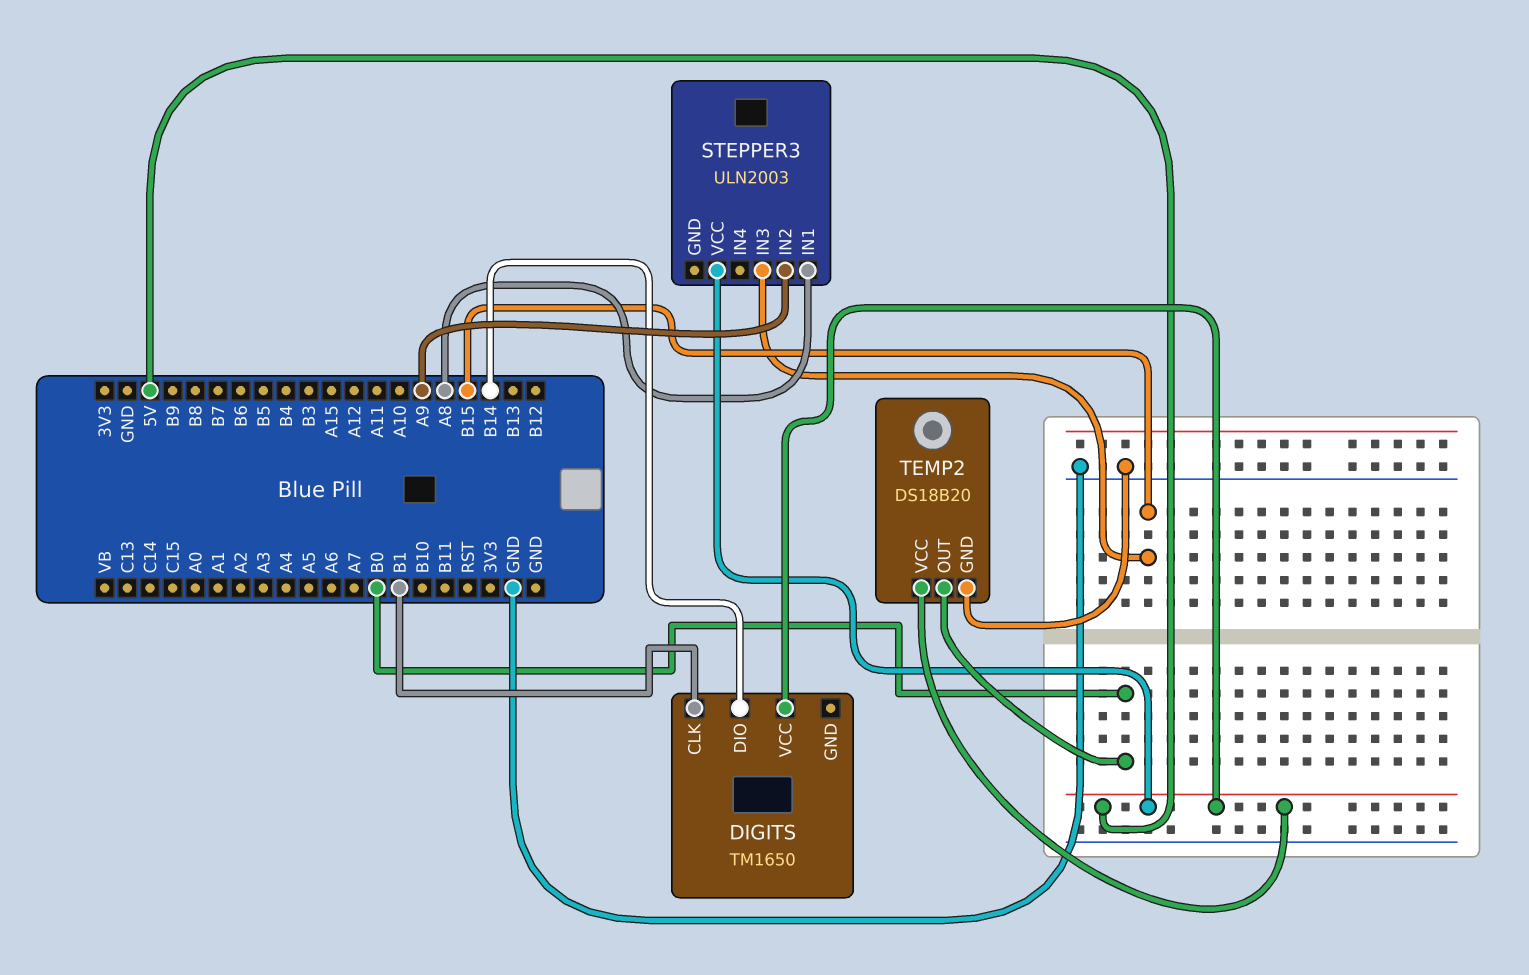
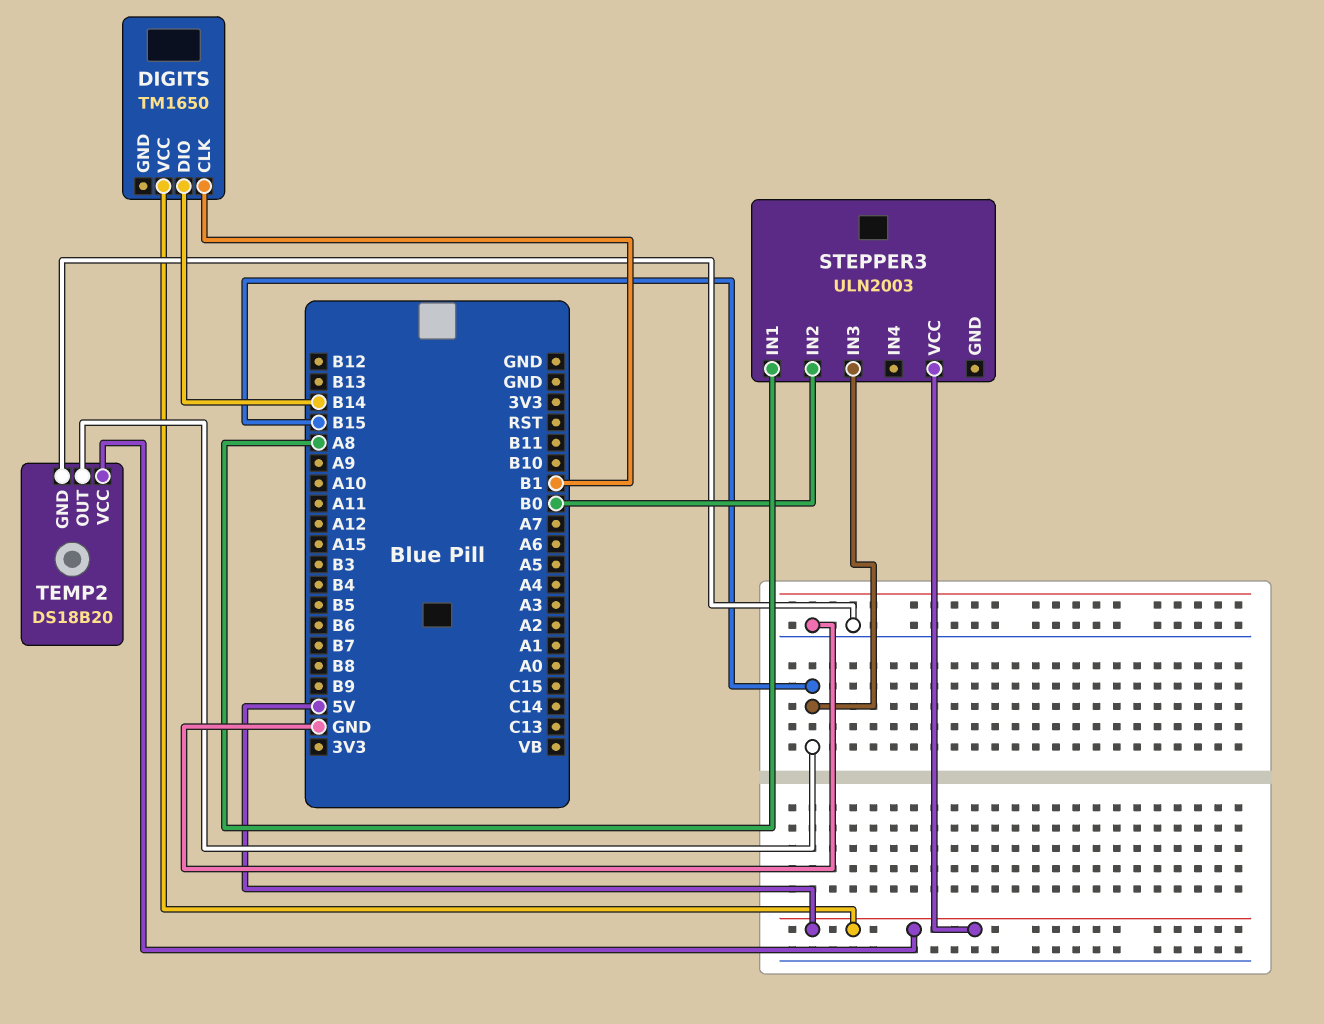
STEPPER3 pin IN2: A9 -> B0
TEMP2 pin OUT: B0 -> B15

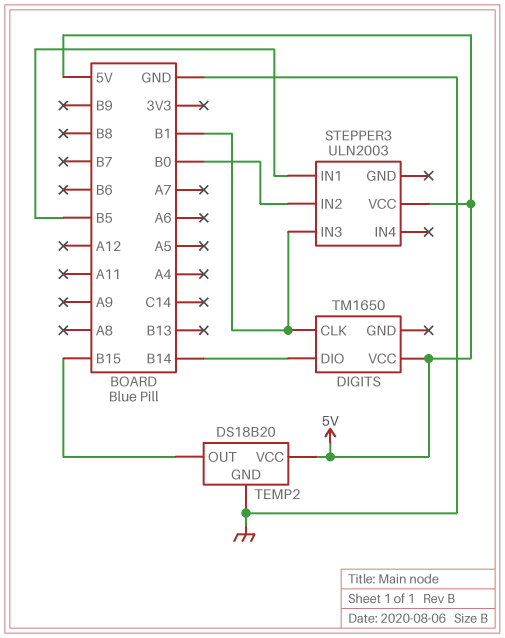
STEPPER3 pin IN1: A8 -> B5
STEPPER3 pin IN3: B15 -> B1

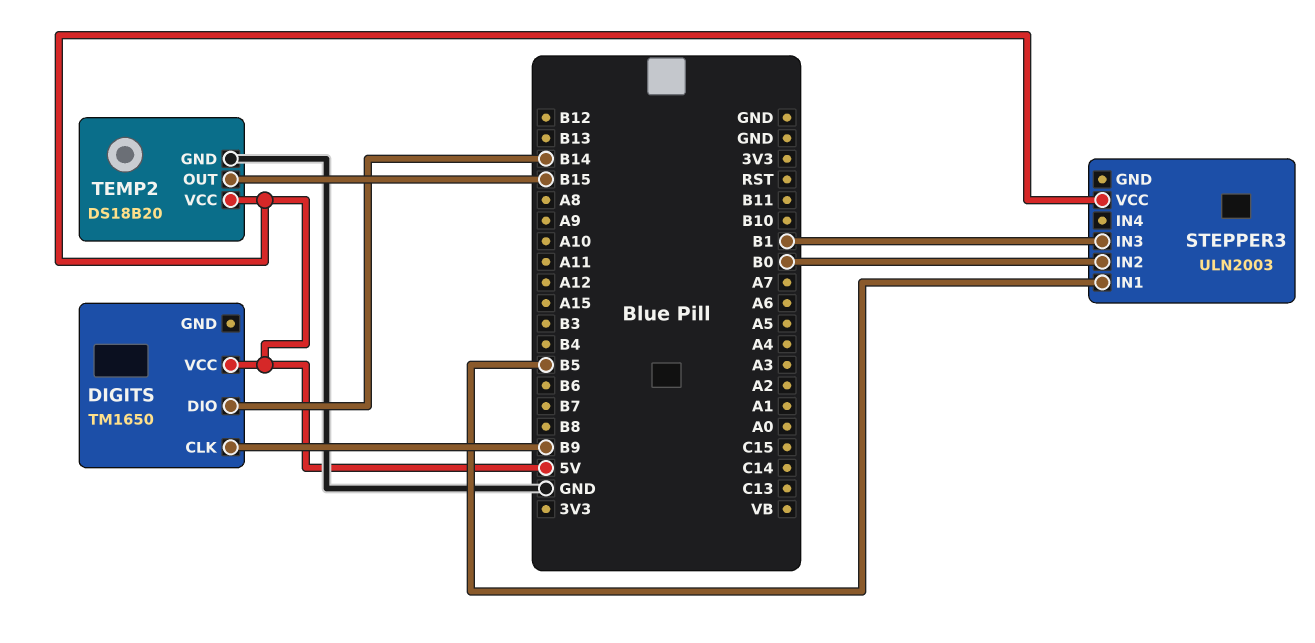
DIGITS pin CLK: B1 -> B9

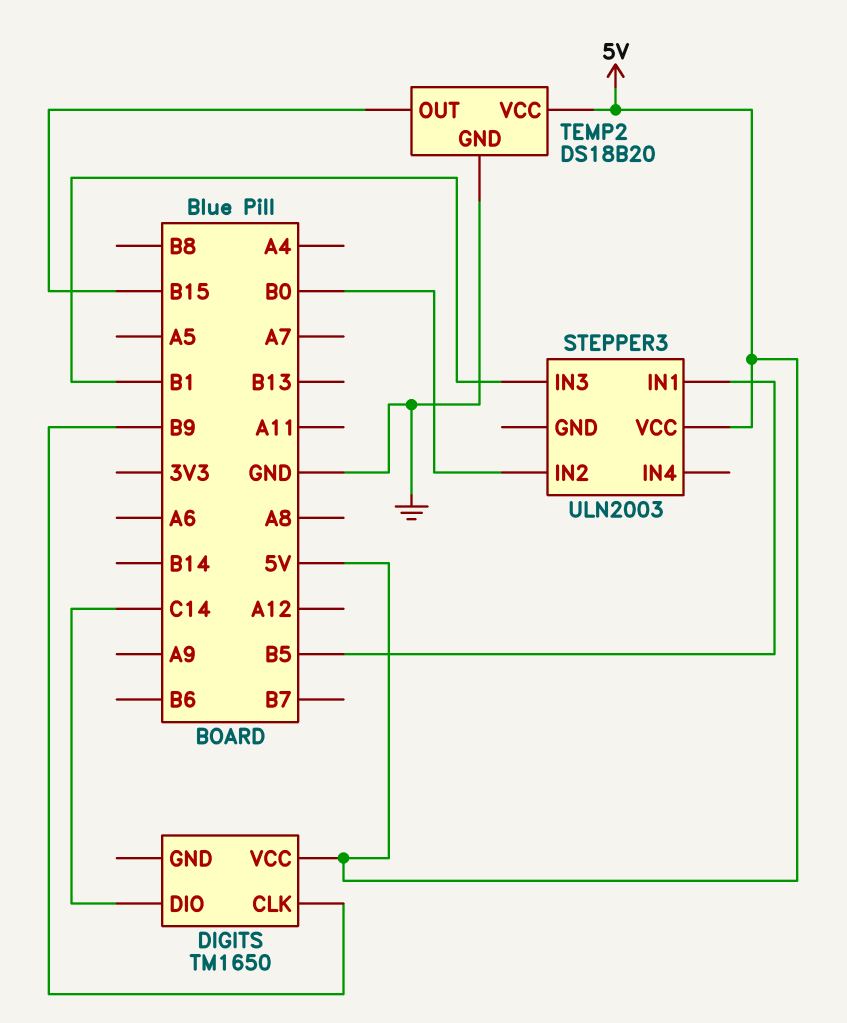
DIGITS pin DIO: B14 -> C14

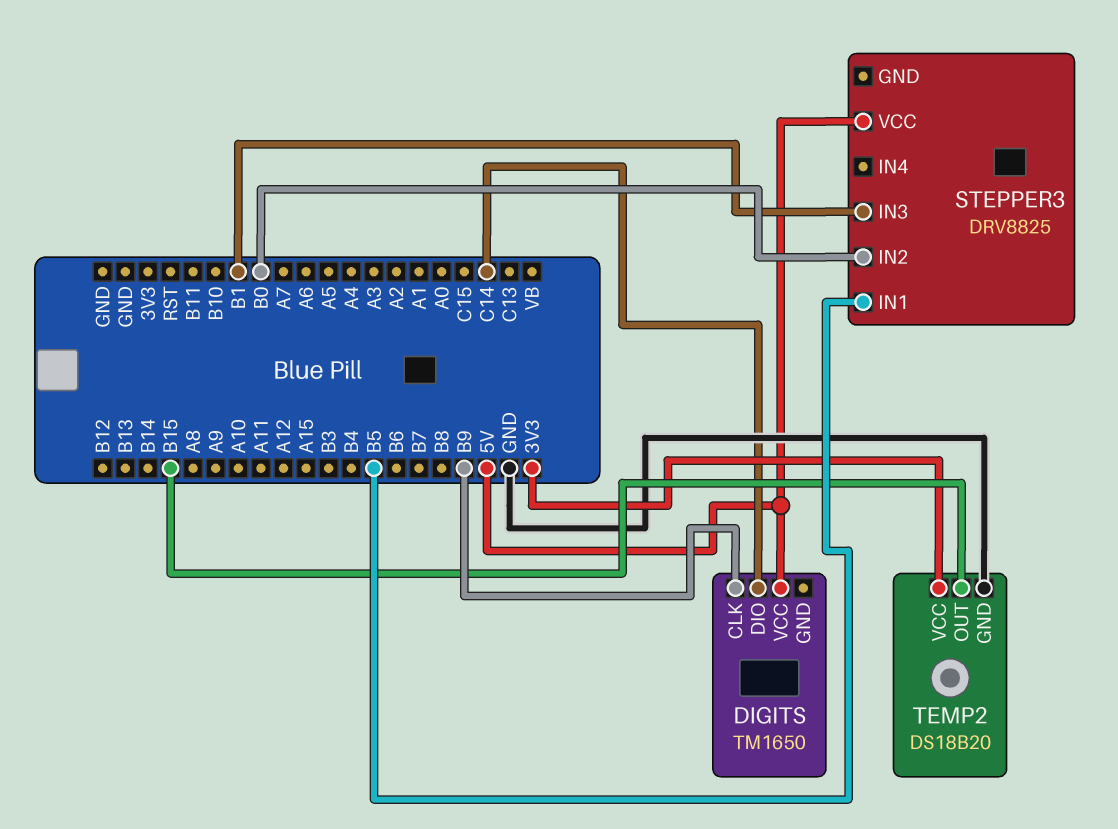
STEPPER3: ULN2003 -> DRV8825
TEMP2 pin VCC: 5V -> 3V3

